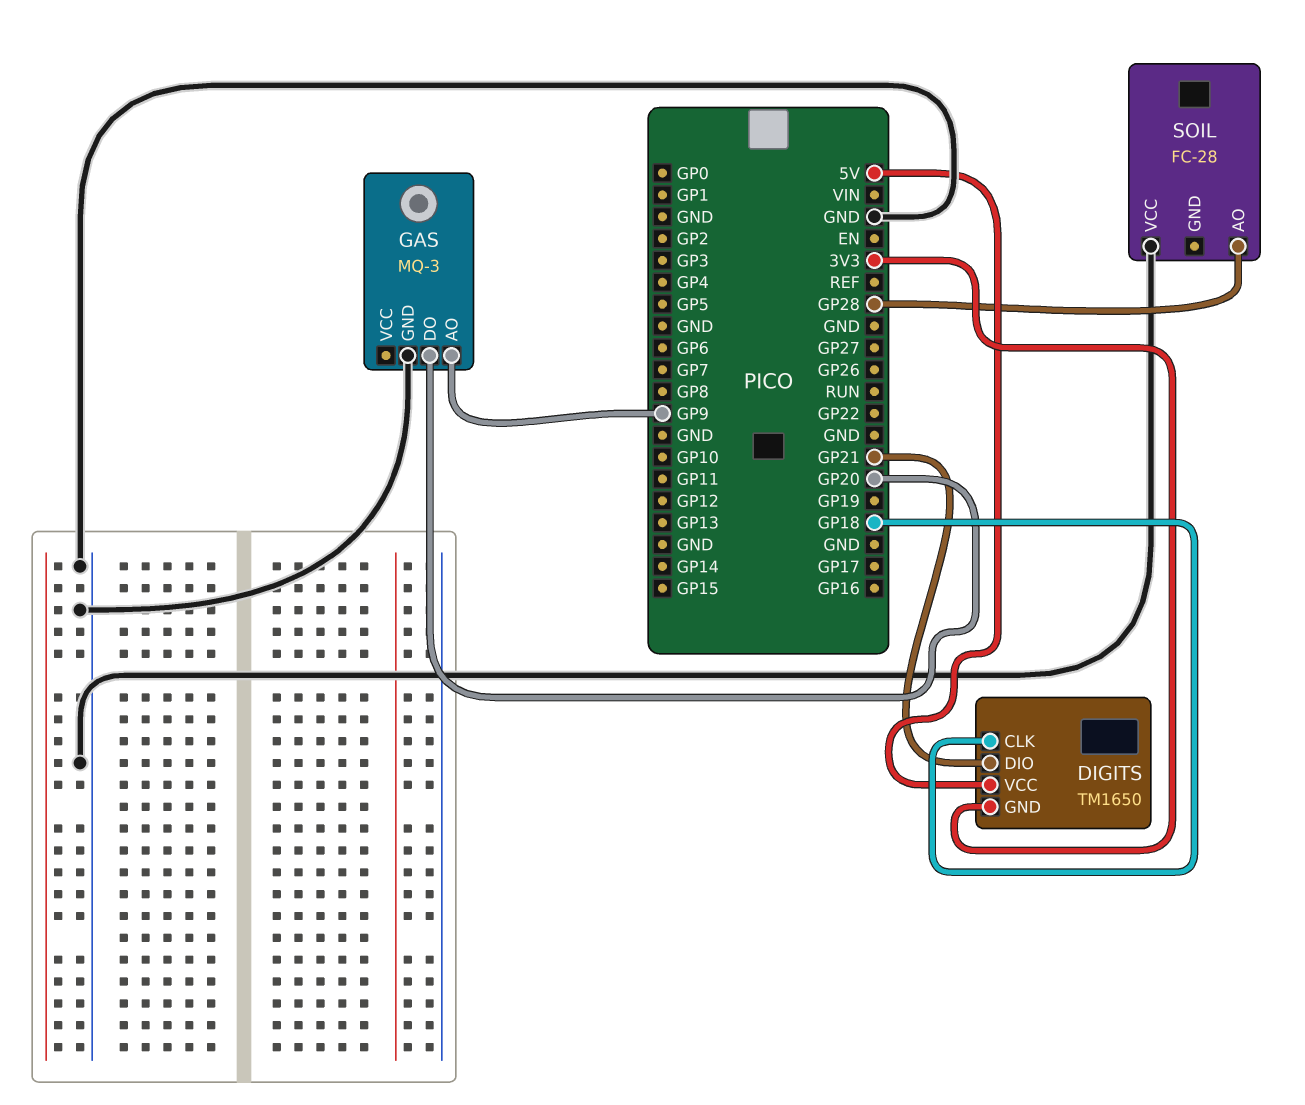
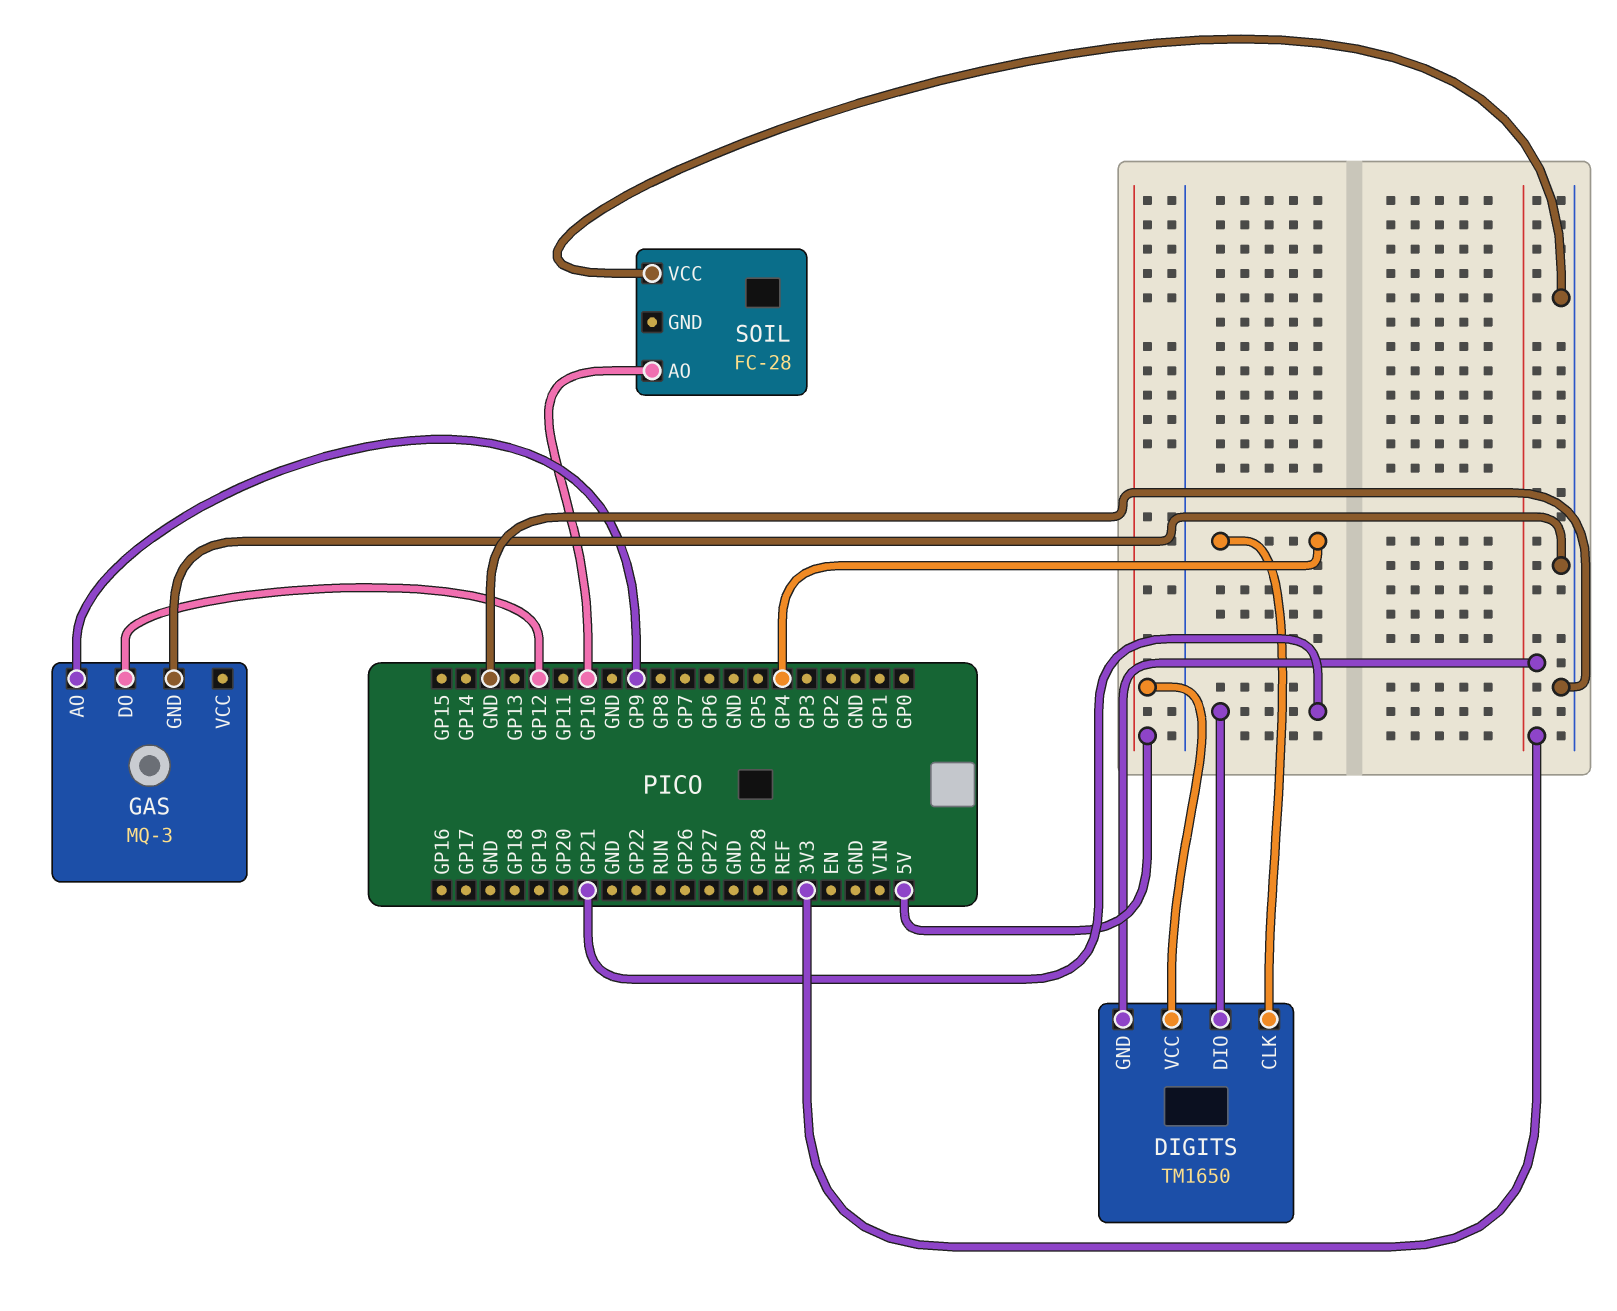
DIGITS pin CLK: GP18 -> GP4
GAS pin DO: GP20 -> GP12
SOIL pin AO: GP28 -> GP10

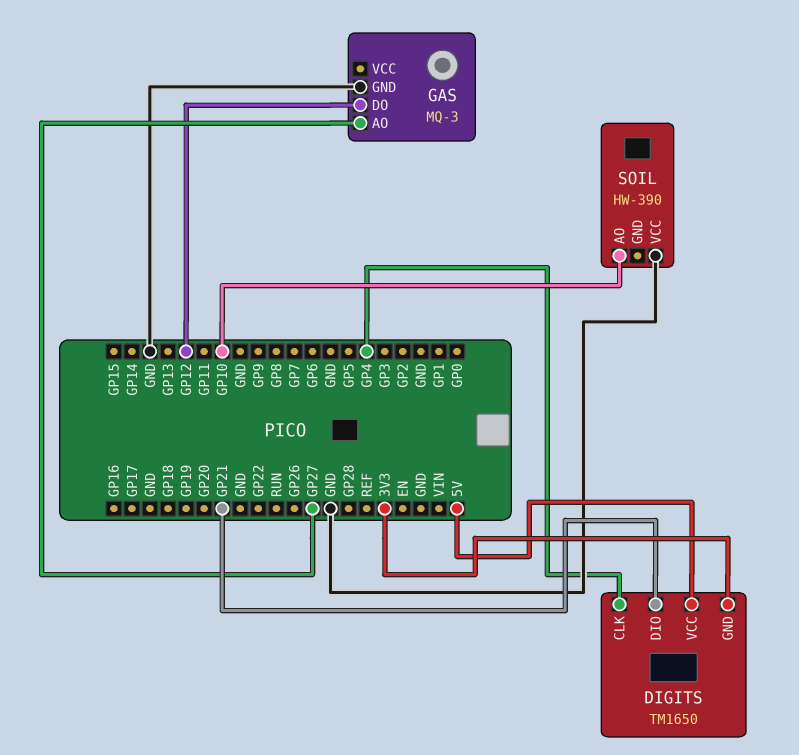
GAS pin AO: GP9 -> GP27
SOIL: FC-28 -> HW-390

